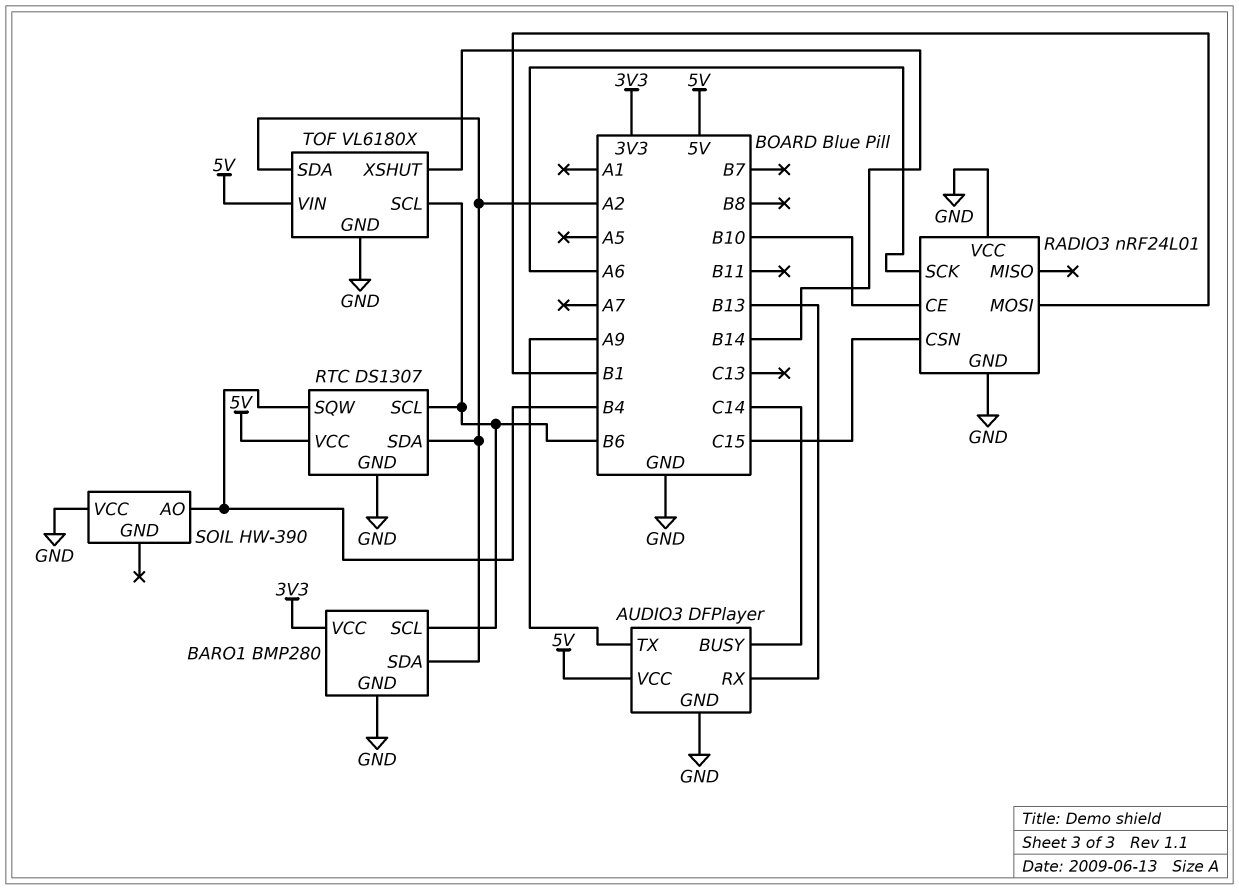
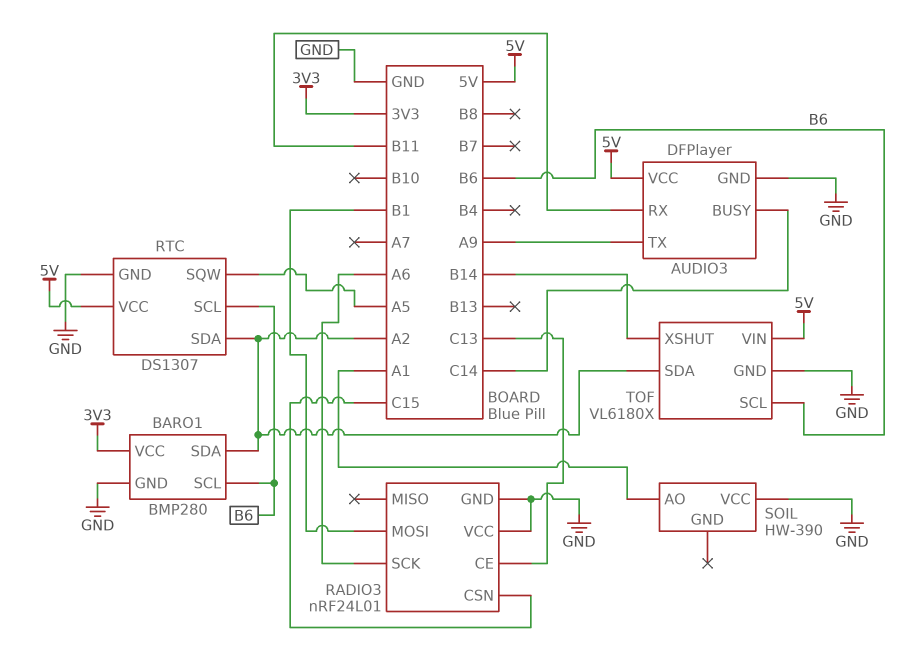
AUDIO3 pin RX: B13 -> B11
RADIO3 pin CE: B10 -> C13
RTC pin SQW: B4 -> A5
SOIL pin AO: B4 -> A1

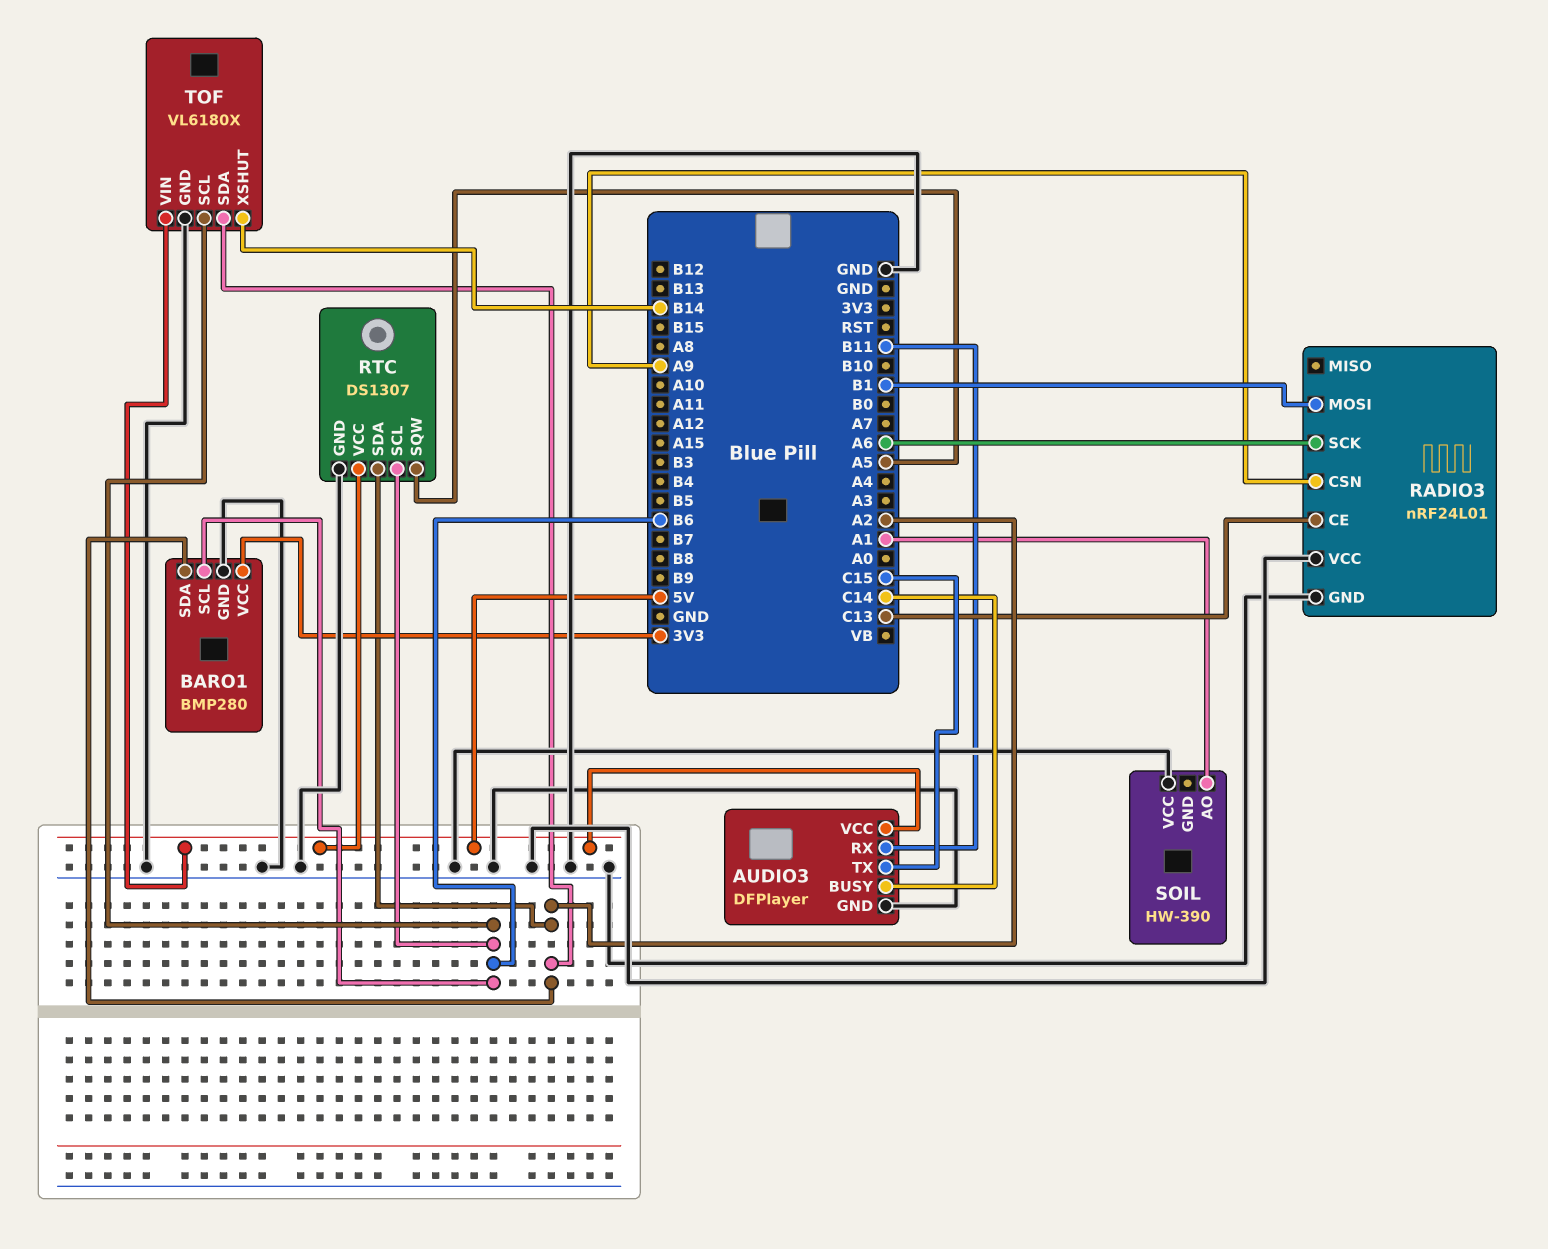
AUDIO3 pin TX: A9 -> C15
RADIO3 pin CSN: C15 -> A9

